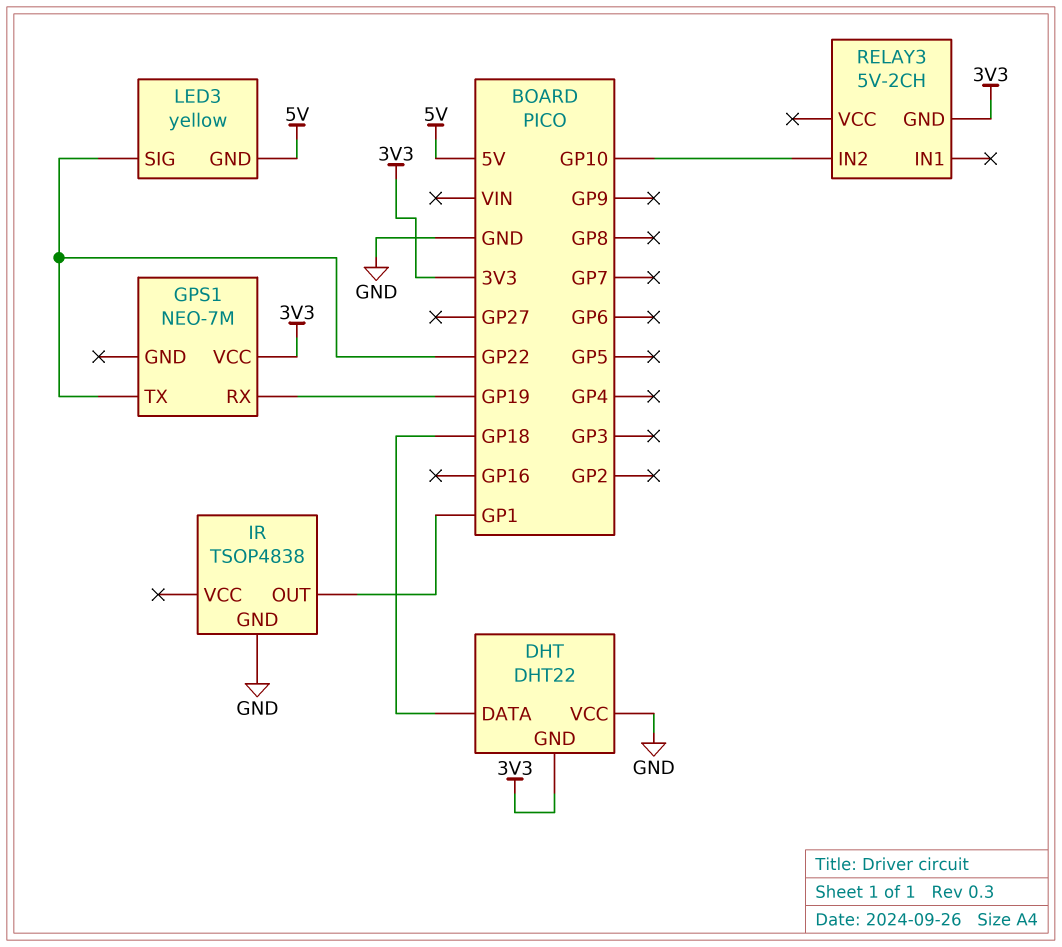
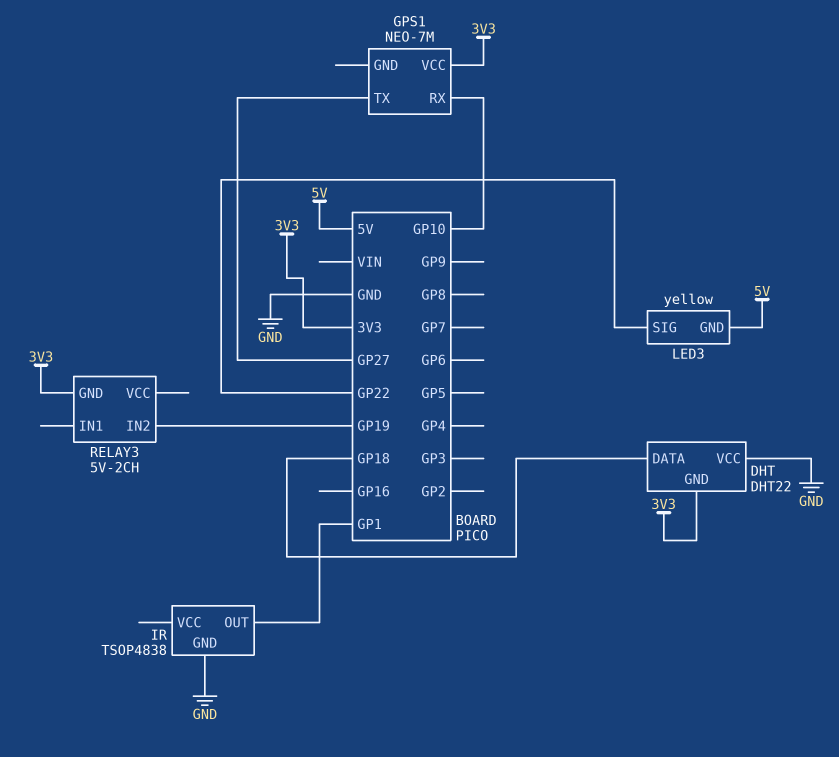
GPS1 pin RX: GP19 -> GP10
GPS1 pin TX: GP22 -> GP27
RELAY3 pin IN2: GP10 -> GP19

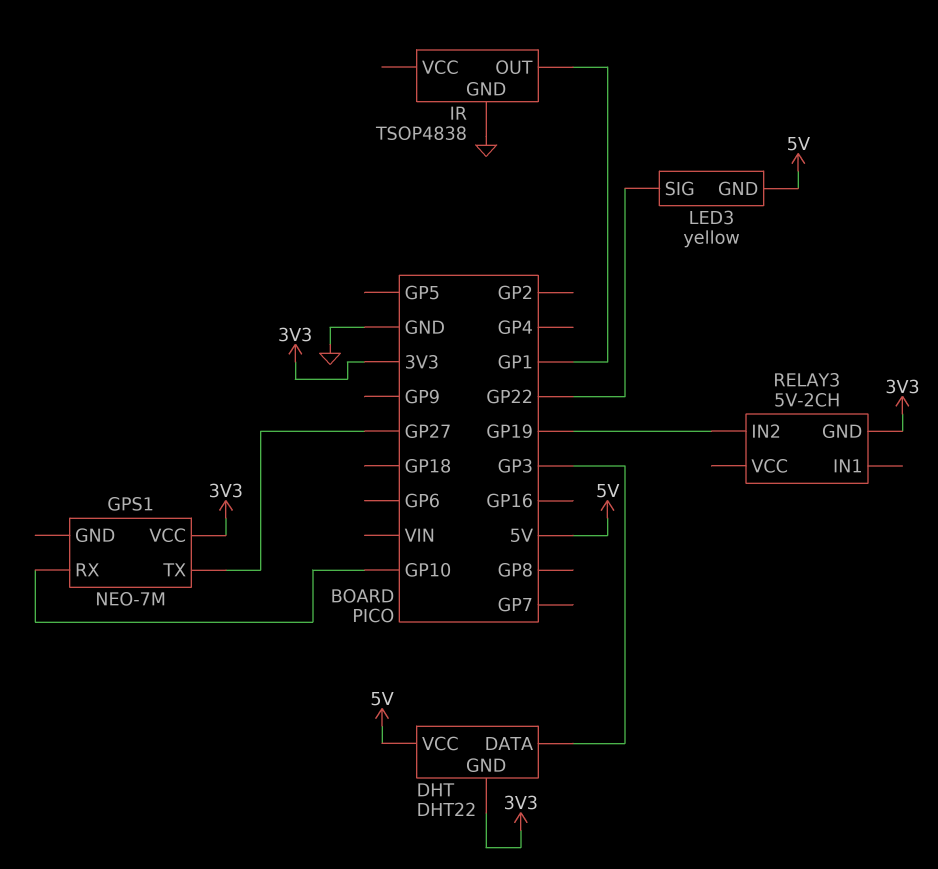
DHT pin DATA: GP18 -> GP3
DHT pin VCC: GND -> 5V

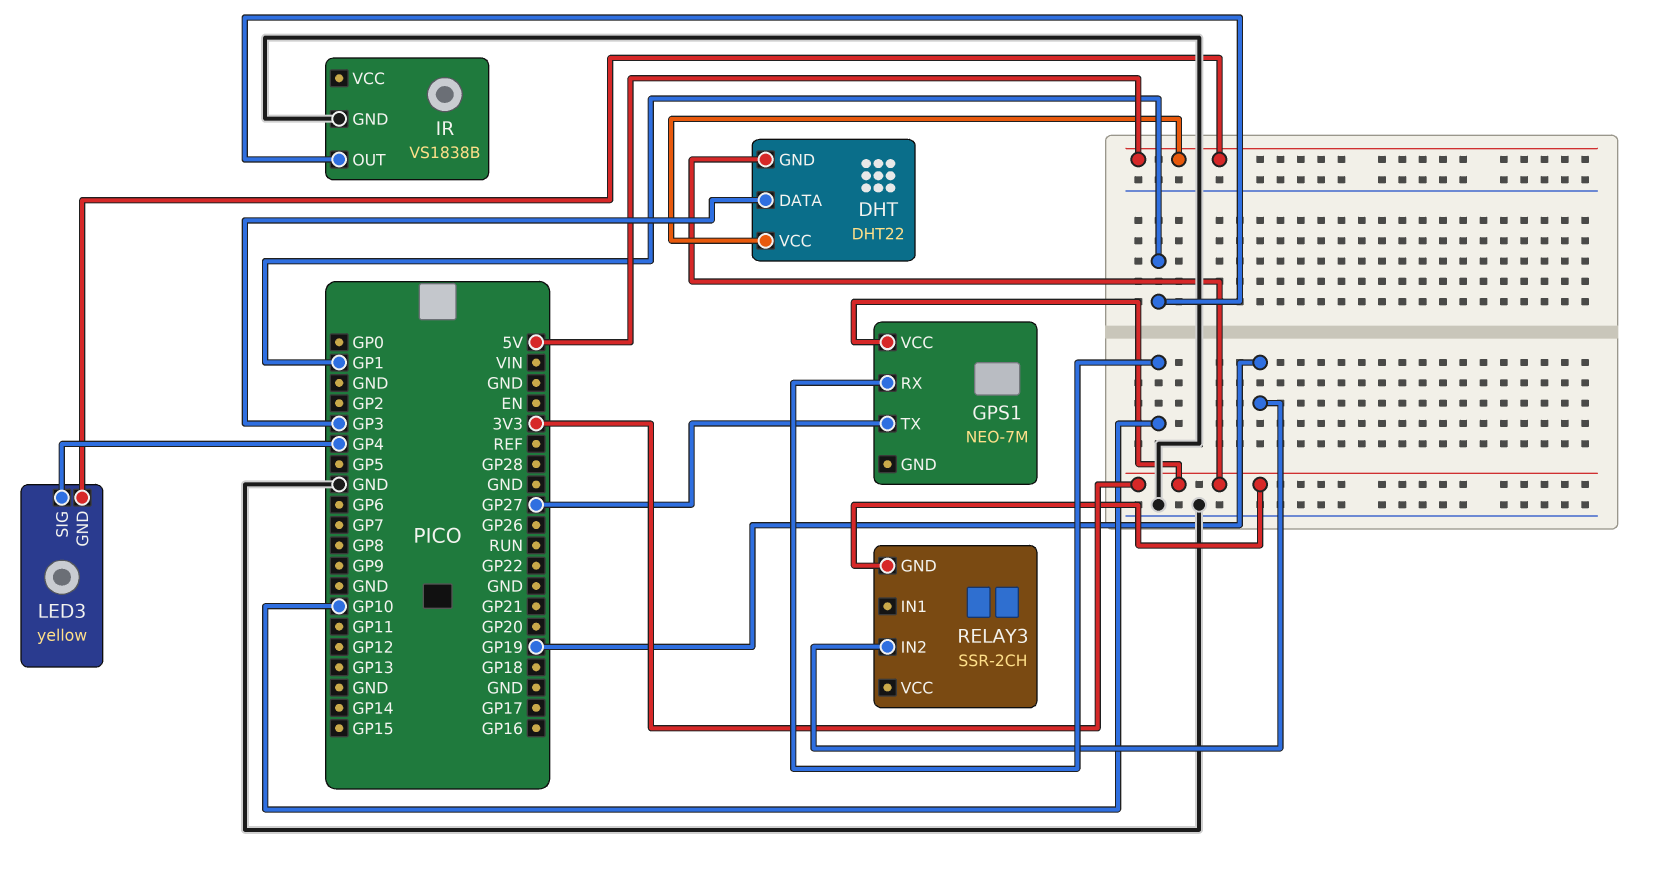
IR: TSOP4838 -> VS1838B
LED3 pin SIG: GP22 -> GP4
RELAY3: 5V-2CH -> SSR-2CH

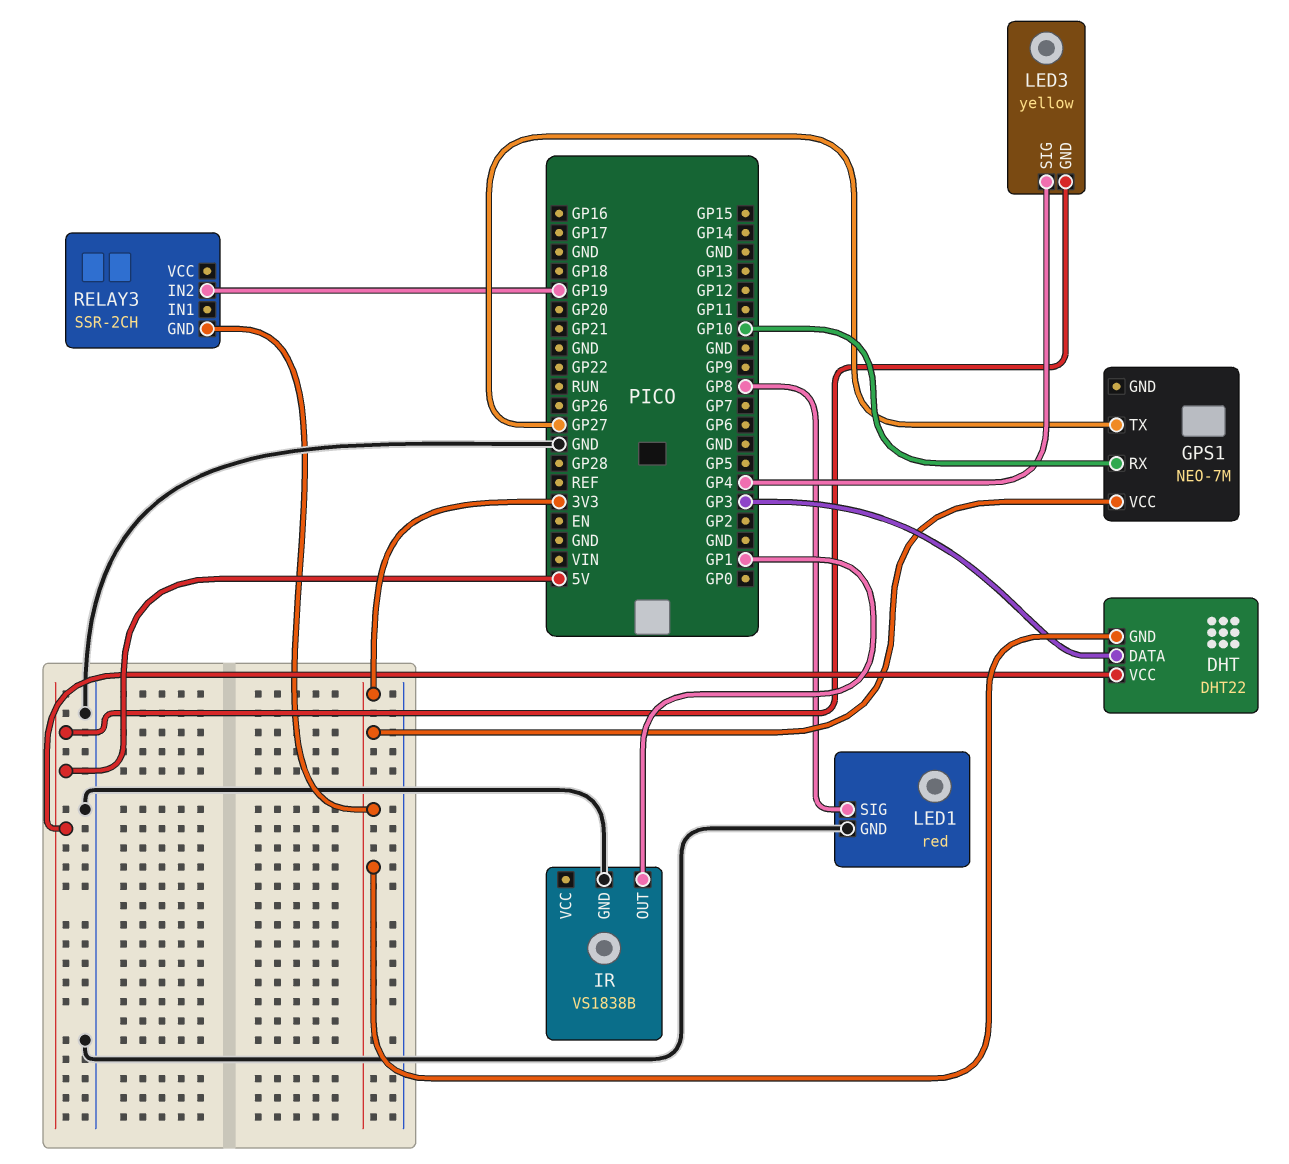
LED1: none -> red
LED1 pin GND: none -> GND
LED1 pin SIG: none -> GP8

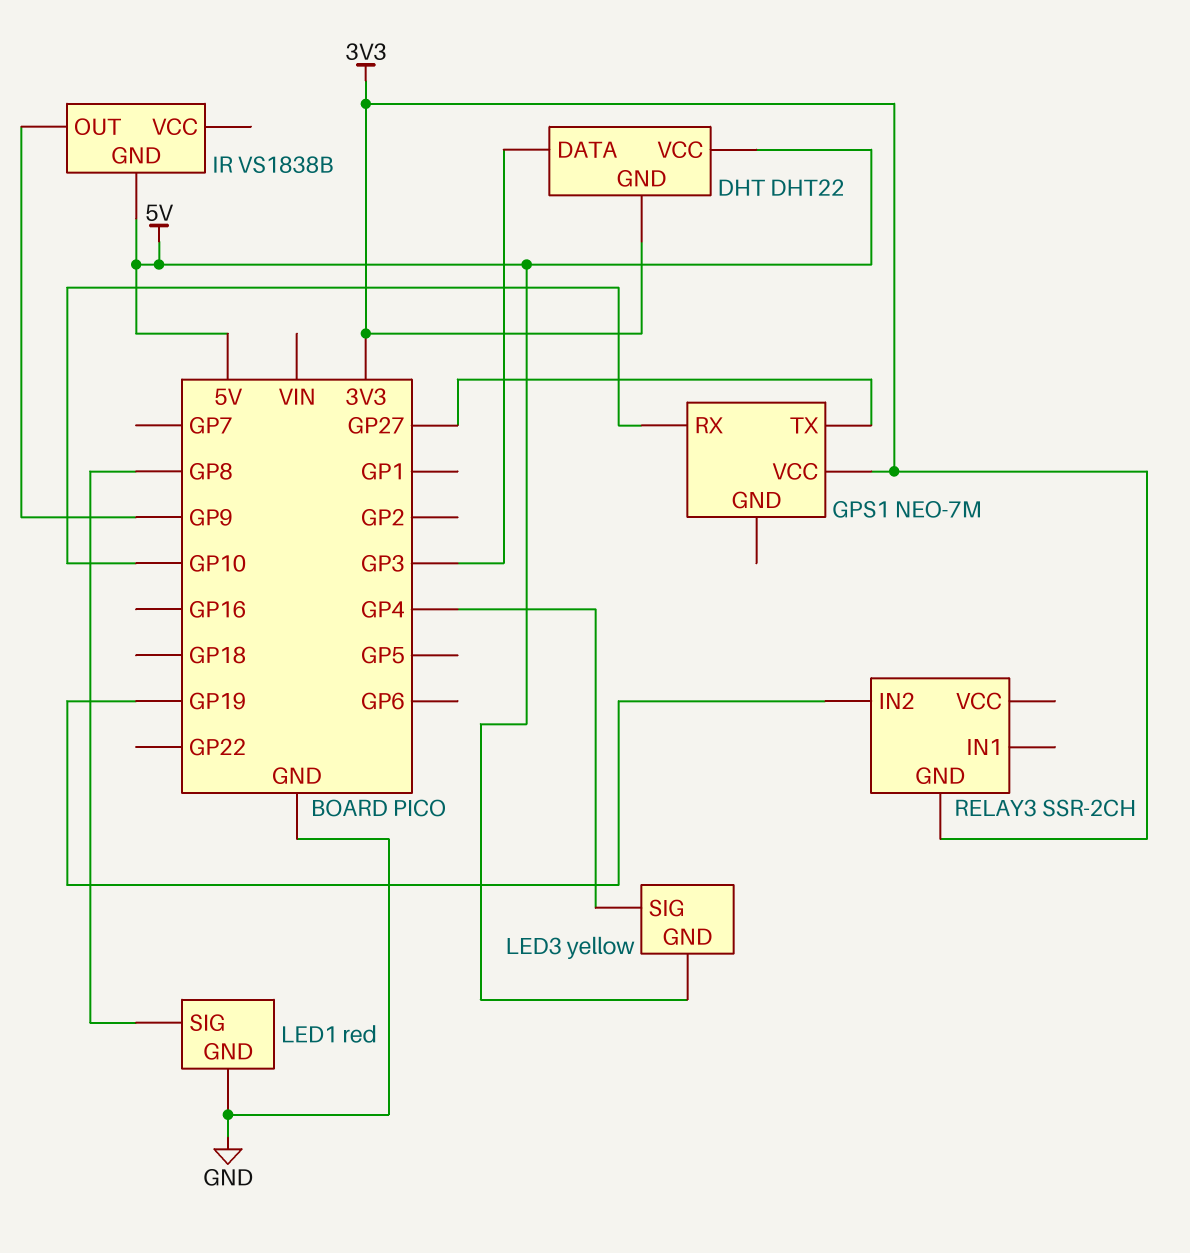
IR pin GND: GND -> 5V
IR pin OUT: GP1 -> GP9

